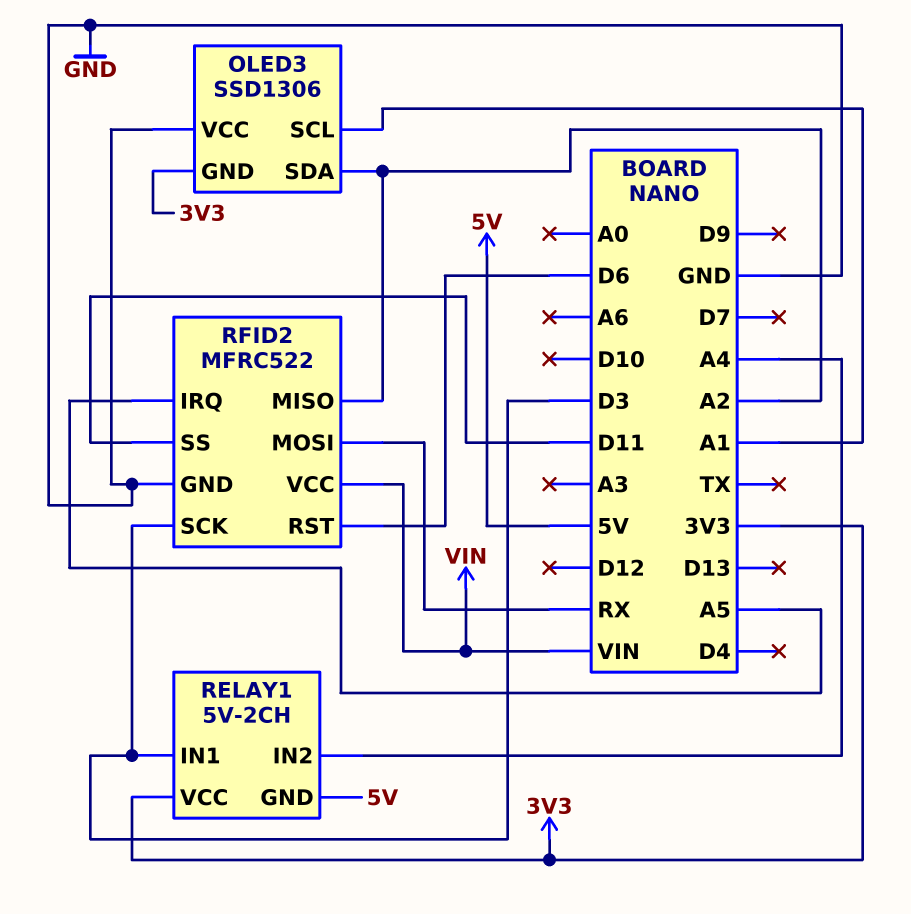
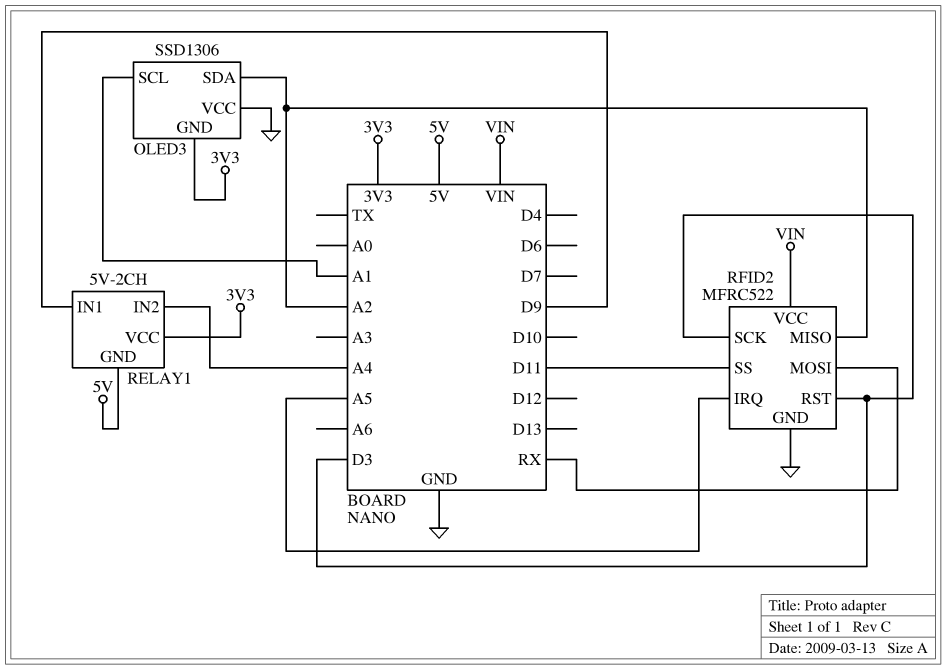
RELAY1 pin IN1: D3 -> D9
RFID2 pin RST: D6 -> D3

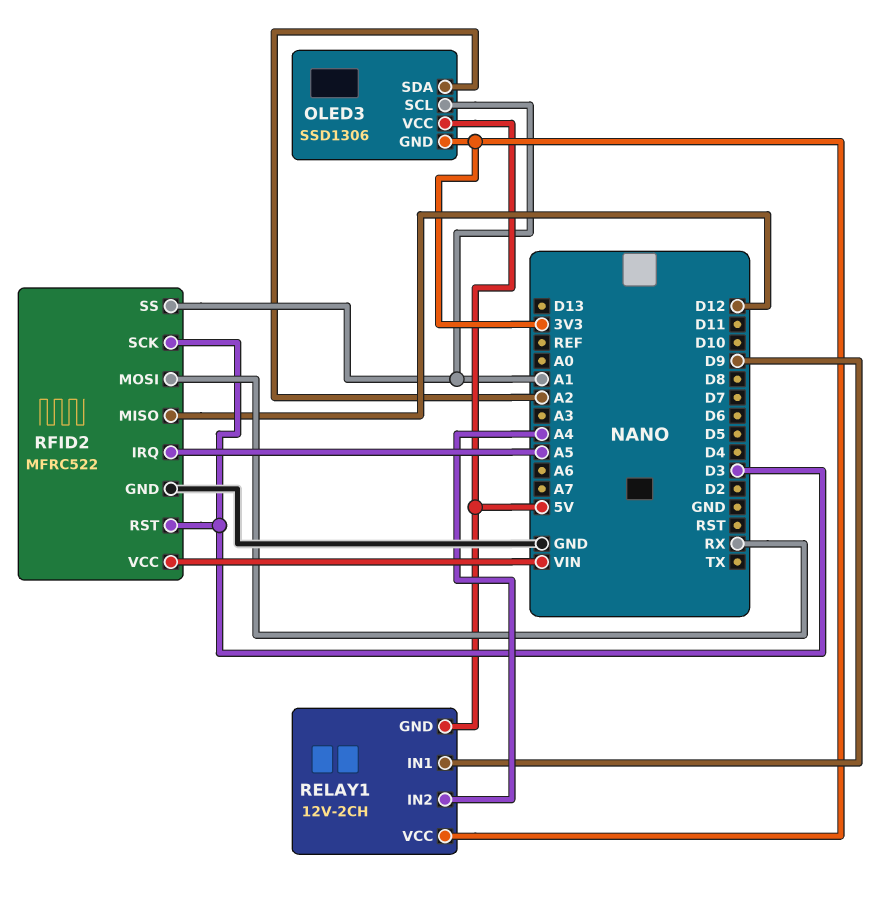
OLED3 pin VCC: GND -> 5V
RELAY1: 5V-2CH -> 12V-2CH
RFID2 pin MISO: A2 -> D12
RFID2 pin SS: D11 -> A1

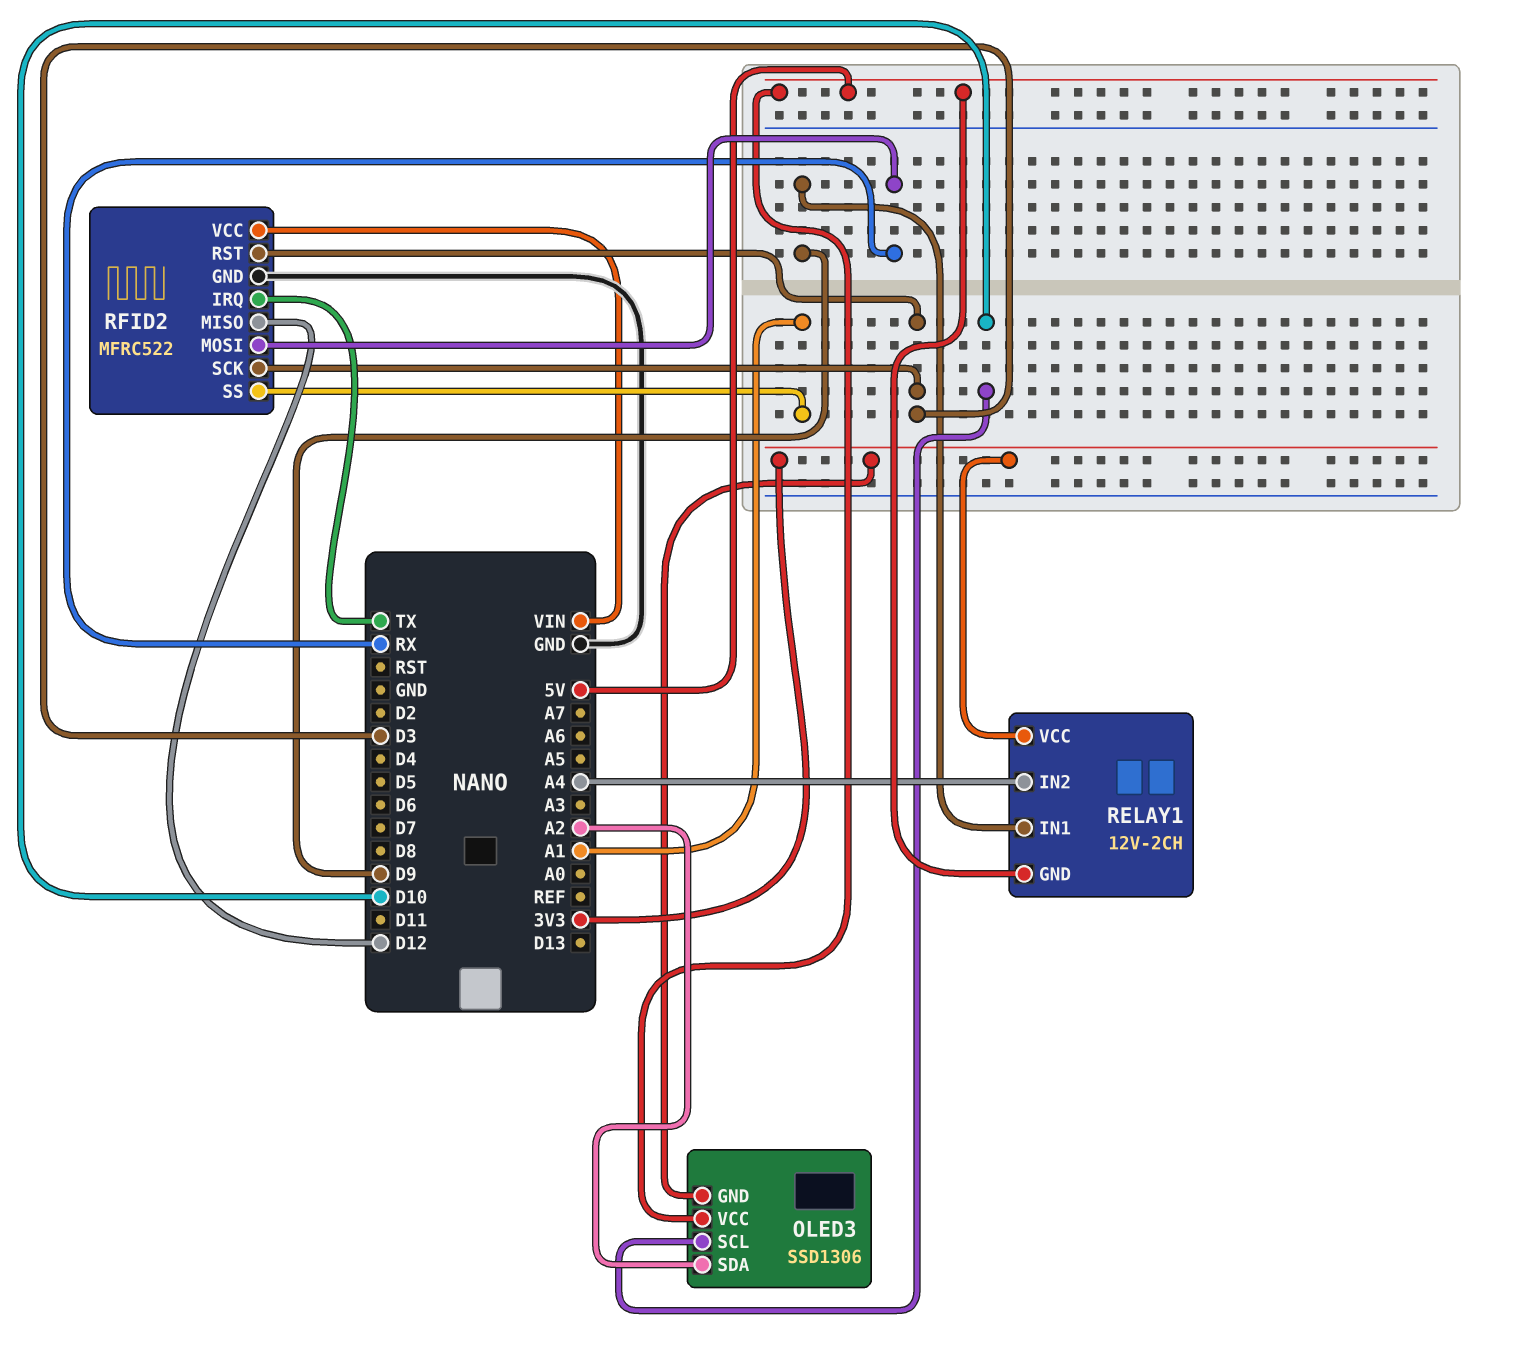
OLED3 pin SCL: A1 -> D10
RFID2 pin IRQ: A5 -> TX

